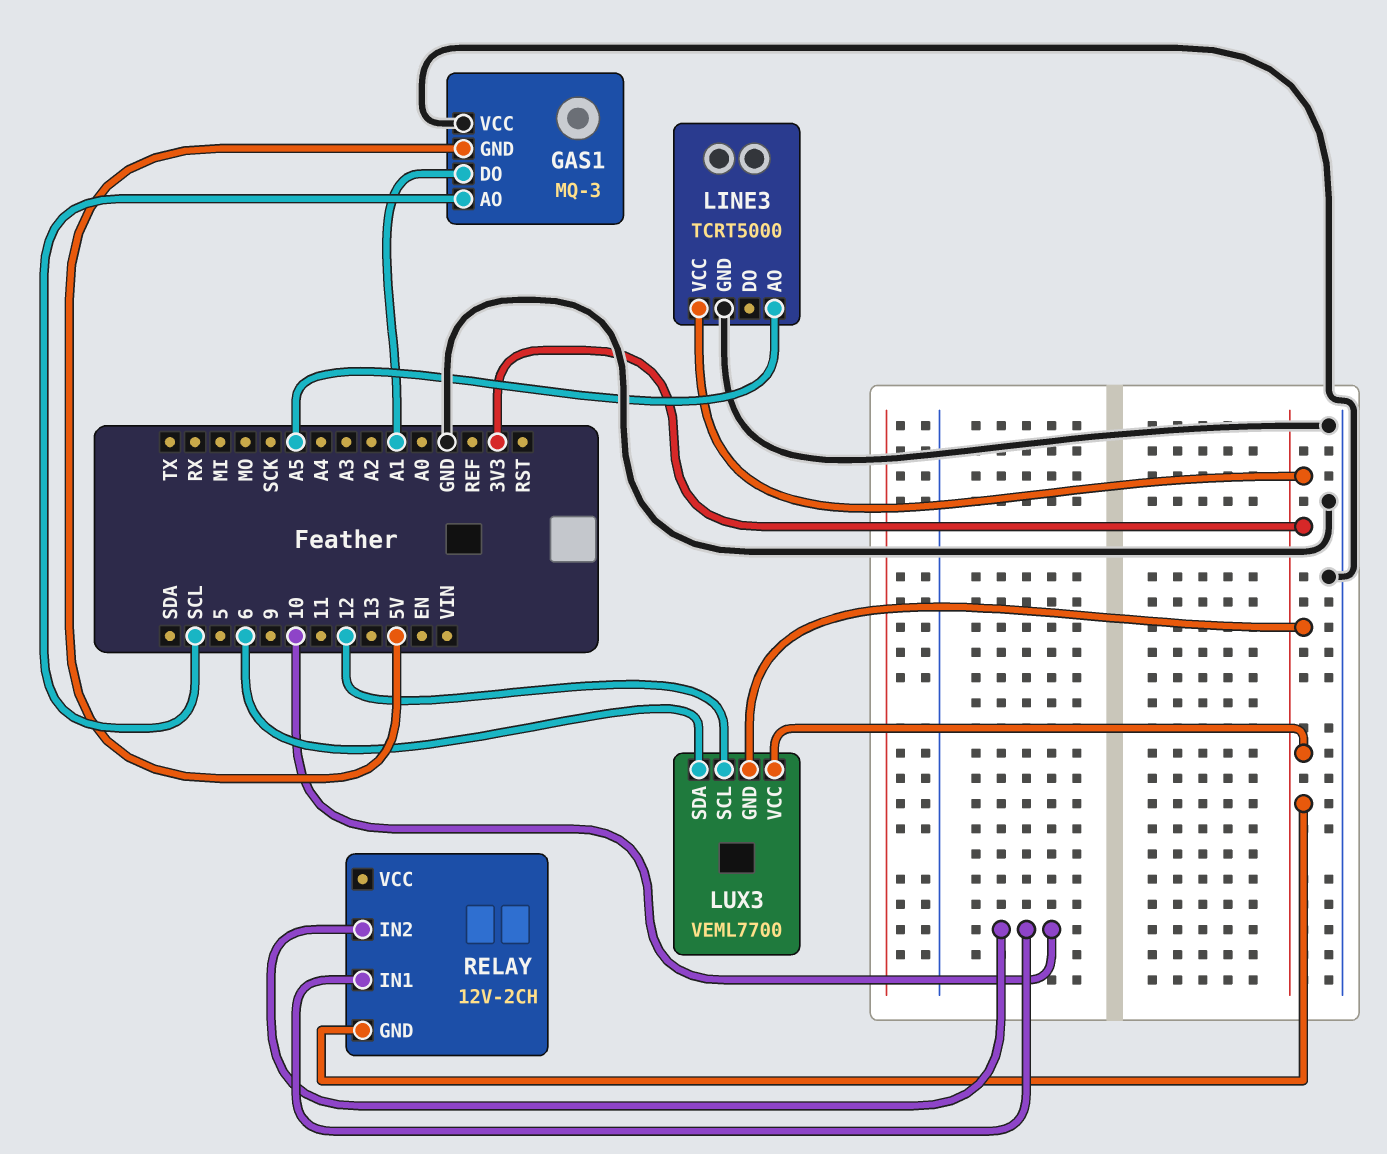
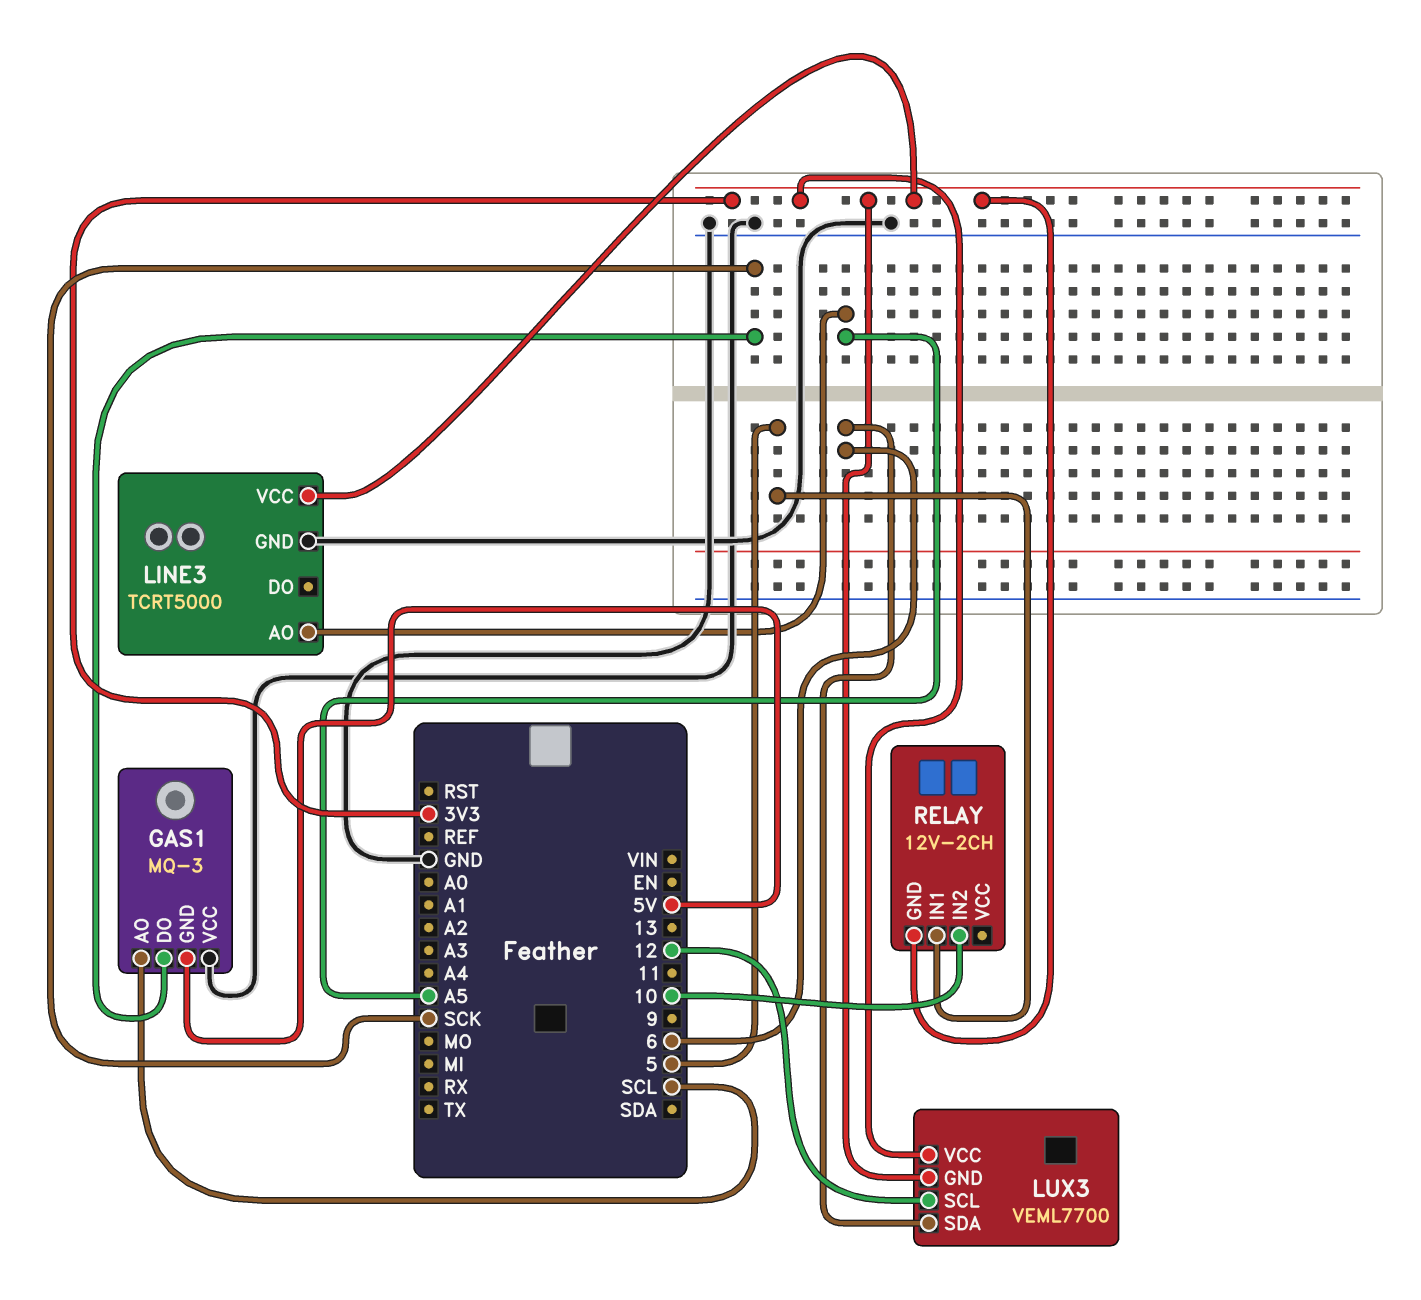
GAS1 pin DO: A1 -> SCK
RELAY pin IN1: 10 -> 5

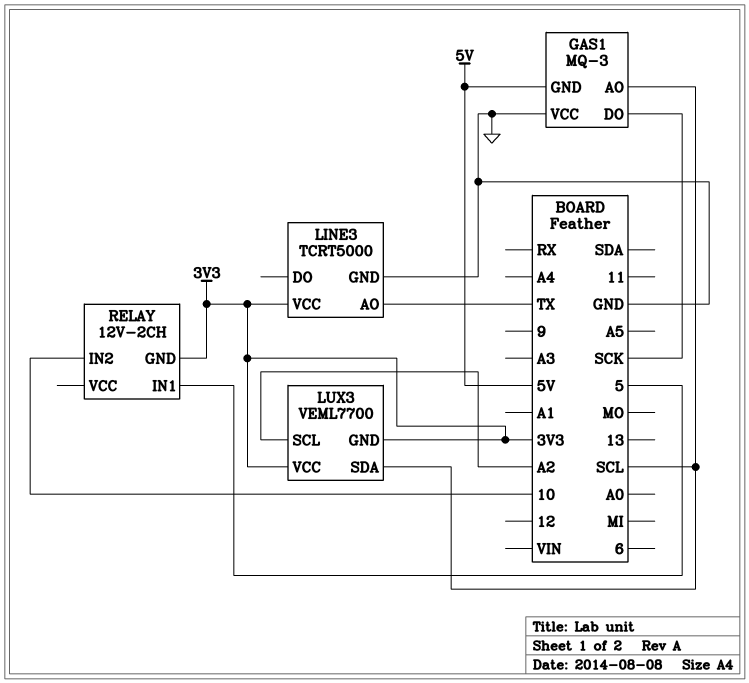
LINE3 pin AO: A5 -> TX
LUX3 pin SCL: 12 -> A2
LUX3 pin SDA: 6 -> SCL

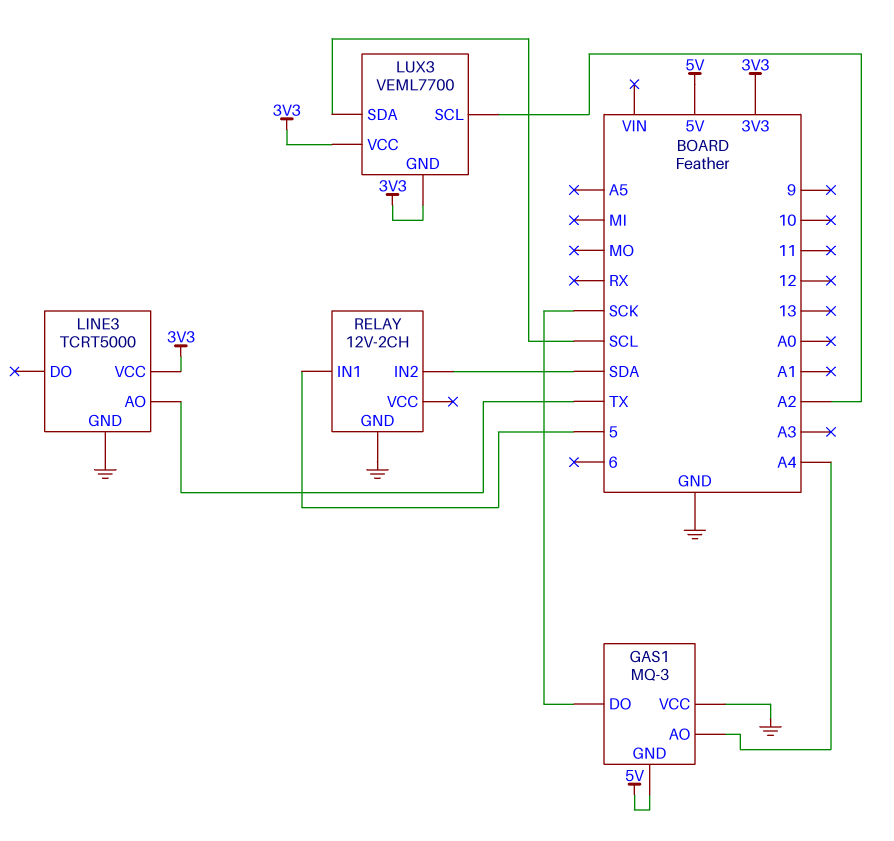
GAS1 pin AO: SCL -> A4
RELAY pin GND: 3V3 -> GND
RELAY pin IN2: 10 -> SDA

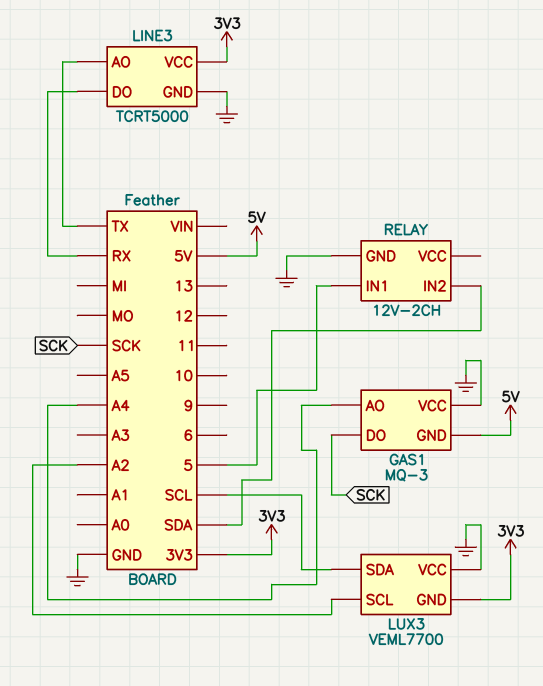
LINE3 pin DO: none -> RX
LUX3 pin VCC: 3V3 -> GND

